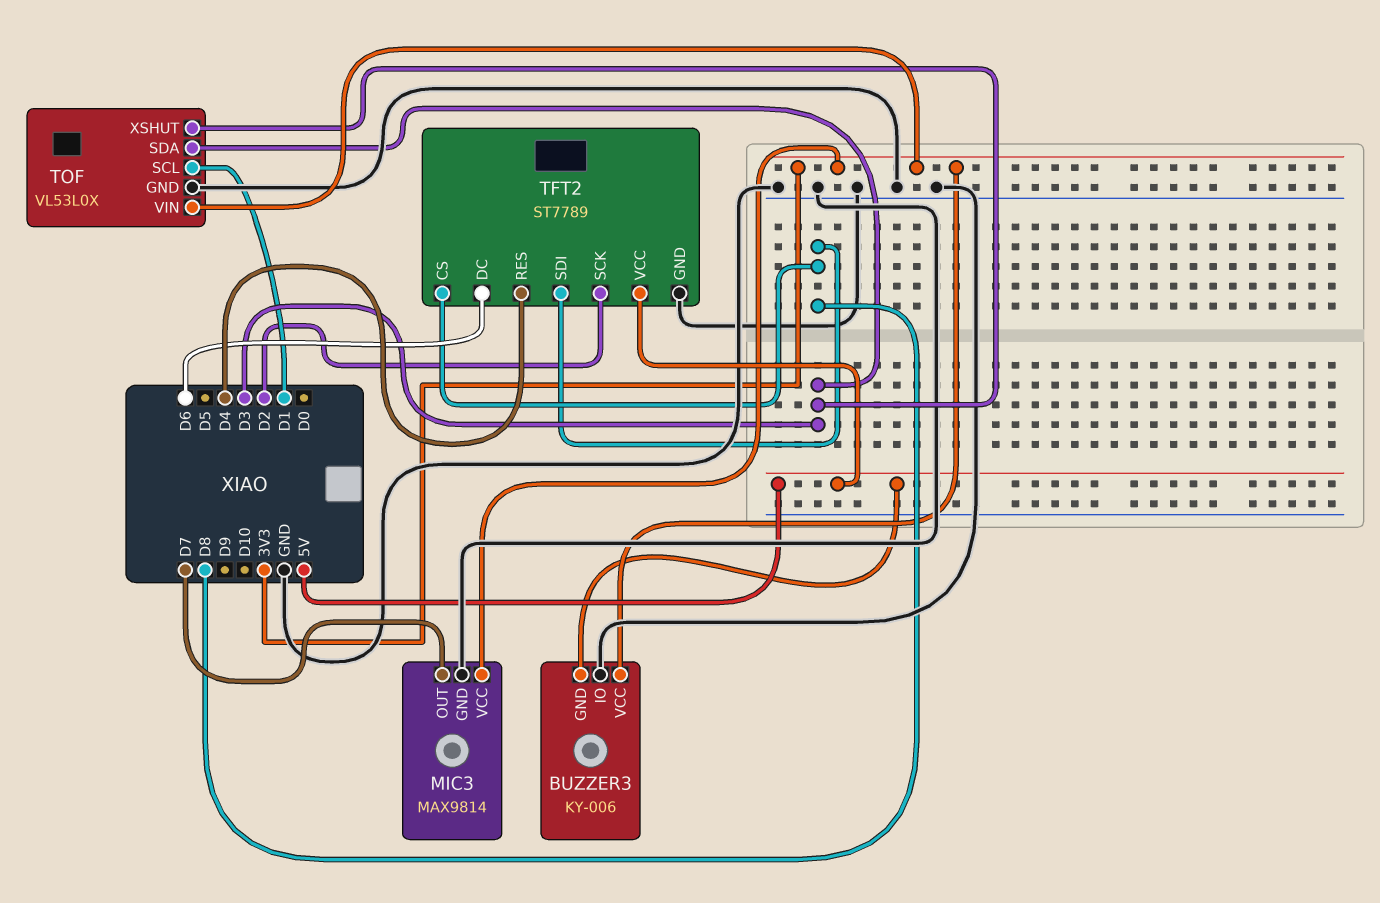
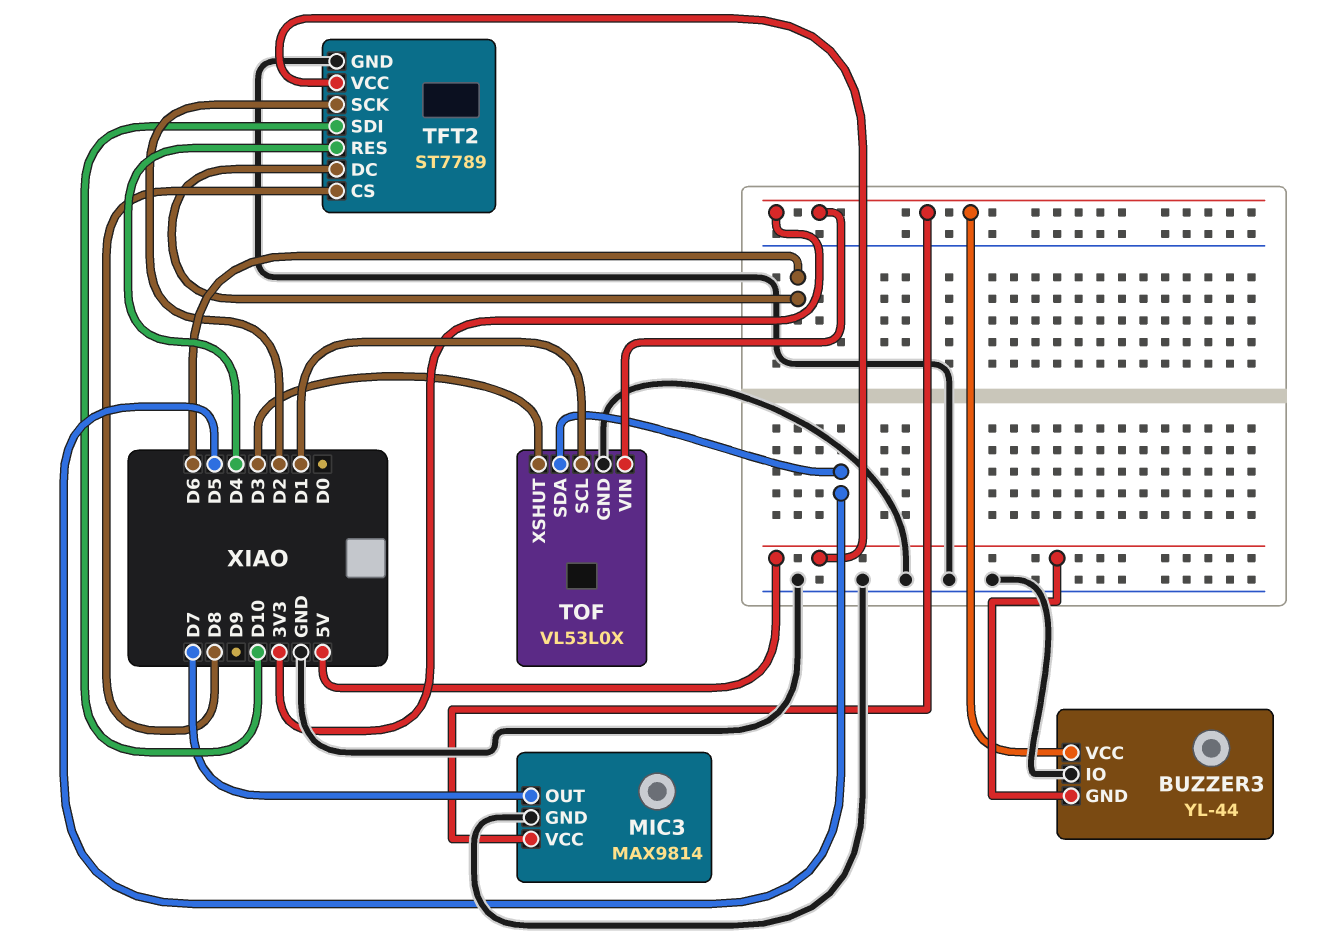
BUZZER3: KY-006 -> YL-44
TFT2 pin SDI: D8 -> D10
TOF pin SDA: D3 -> D5

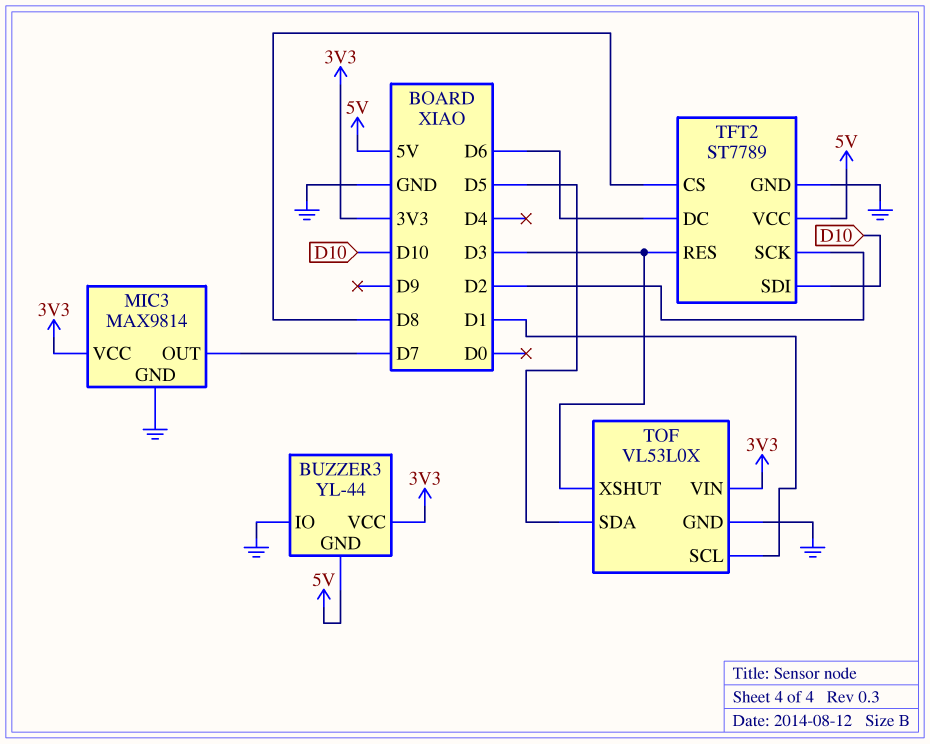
TFT2 pin RES: D4 -> D3

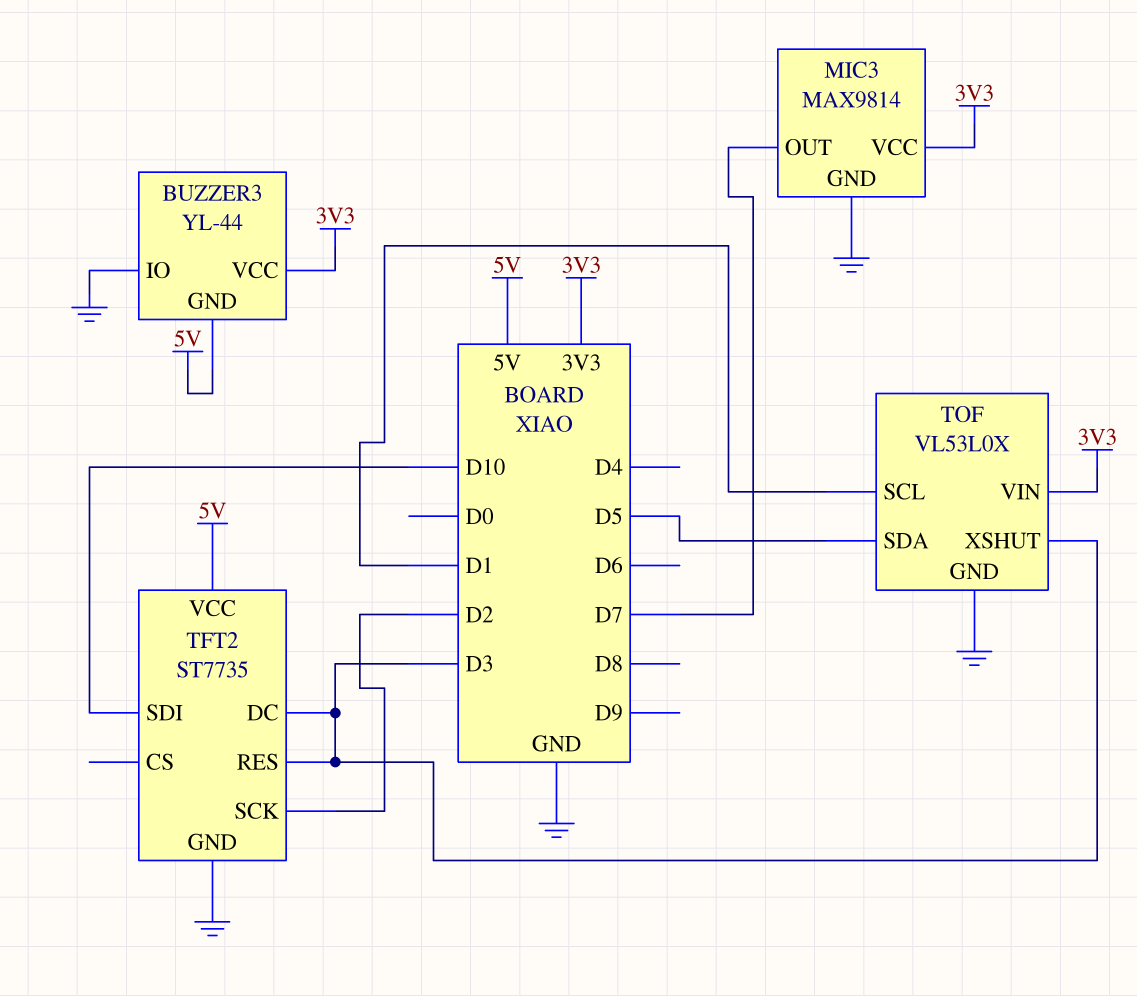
TFT2: ST7789 -> ST7735
TFT2 pin CS: D8 -> none
TFT2 pin DC: D6 -> D3

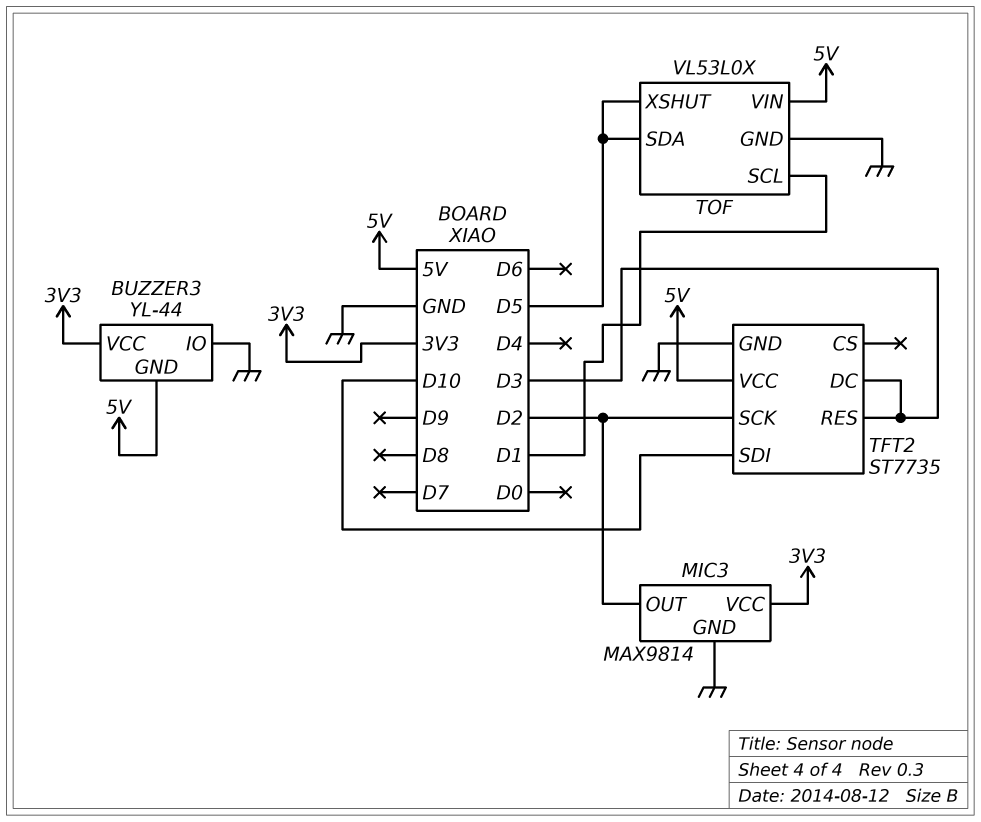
MIC3 pin OUT: D7 -> D2
TOF pin VIN: 3V3 -> 5V
TOF pin XSHUT: D3 -> D5

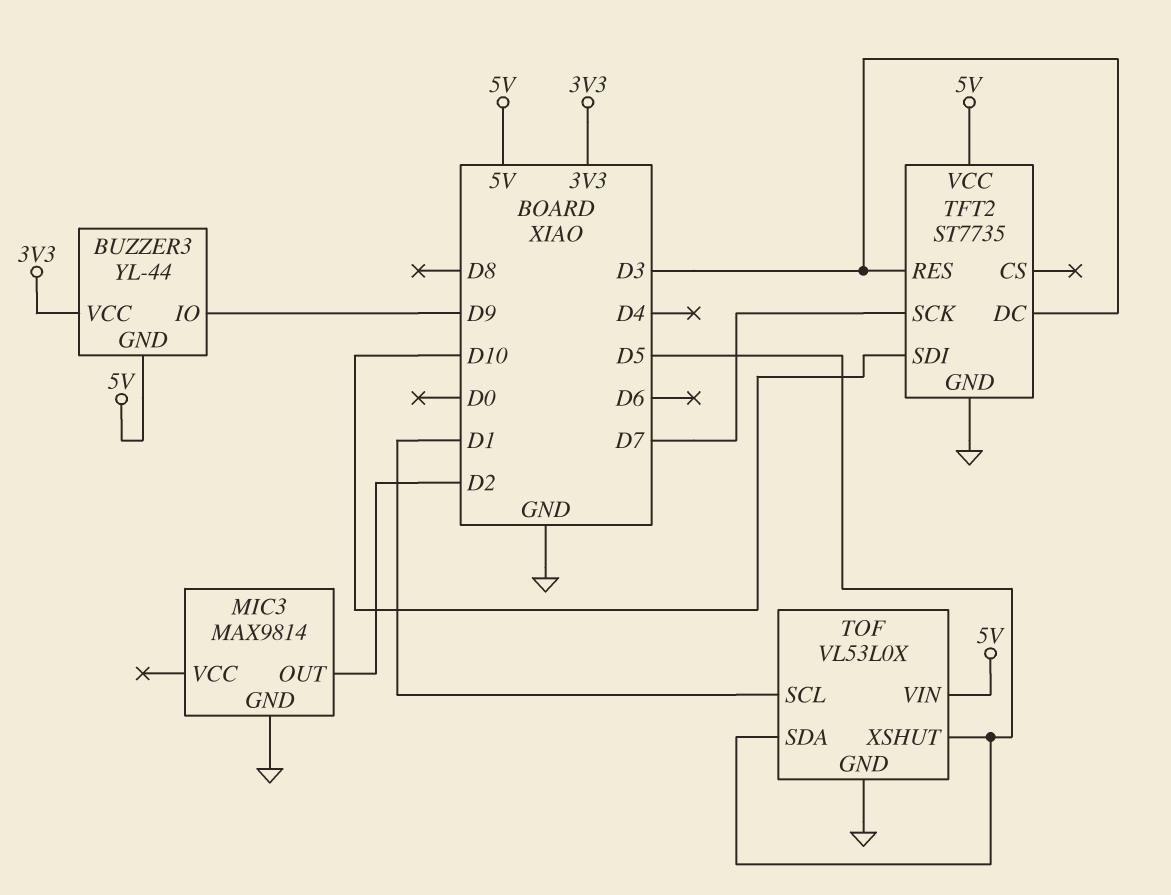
BUZZER3 pin IO: GND -> D9
MIC3 pin VCC: 3V3 -> none
TFT2 pin SCK: D2 -> D7

